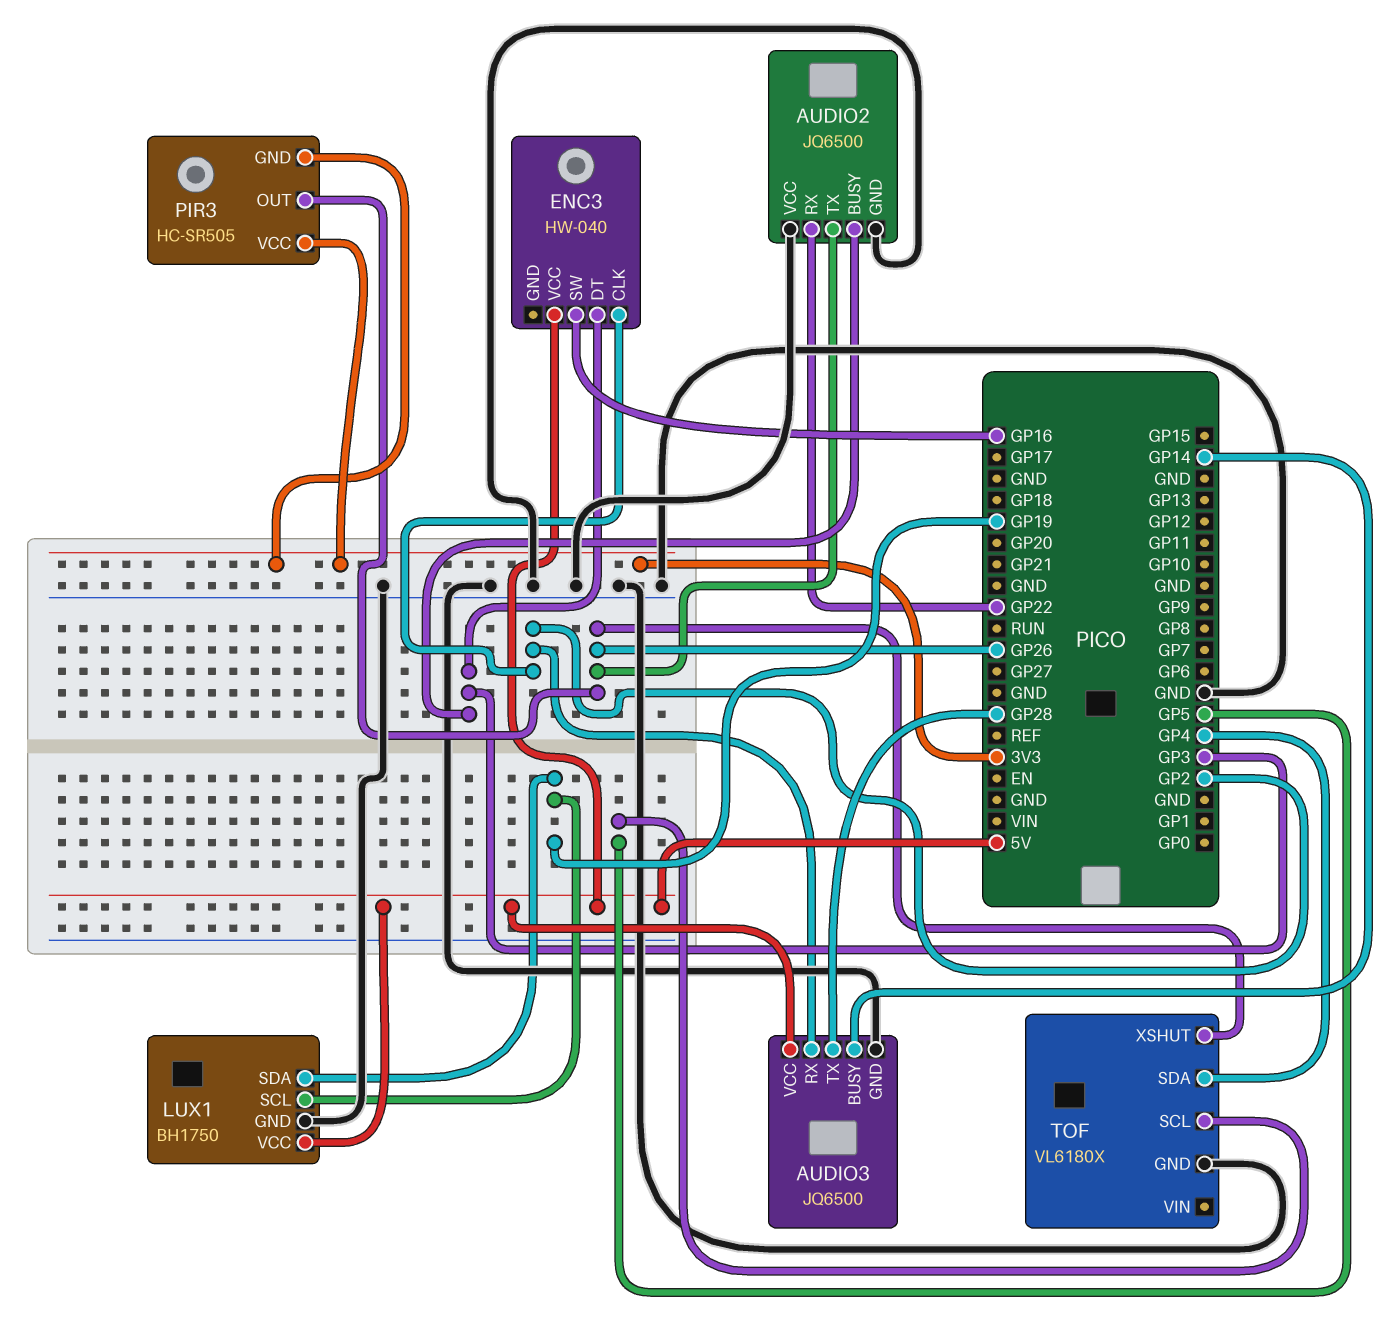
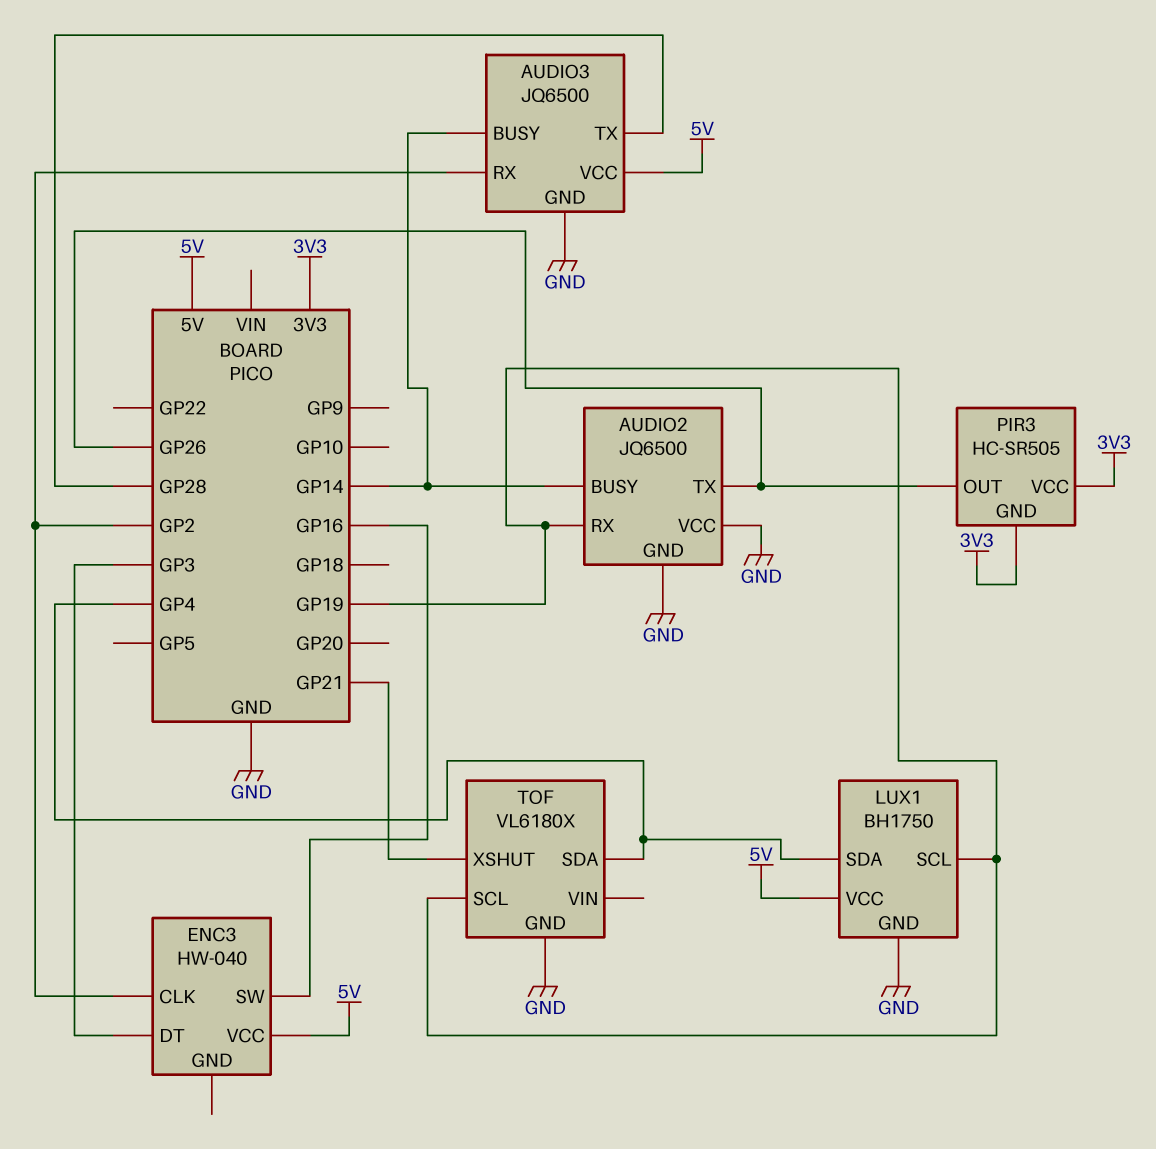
AUDIO2 pin BUSY: GP3 -> GP14
AUDIO2 pin RX: GP22 -> GP19
LUX1 pin SDA: GP19 -> GP4
TOF pin SCL: GP5 -> GP19
TOF pin XSHUT: GP26 -> GP21

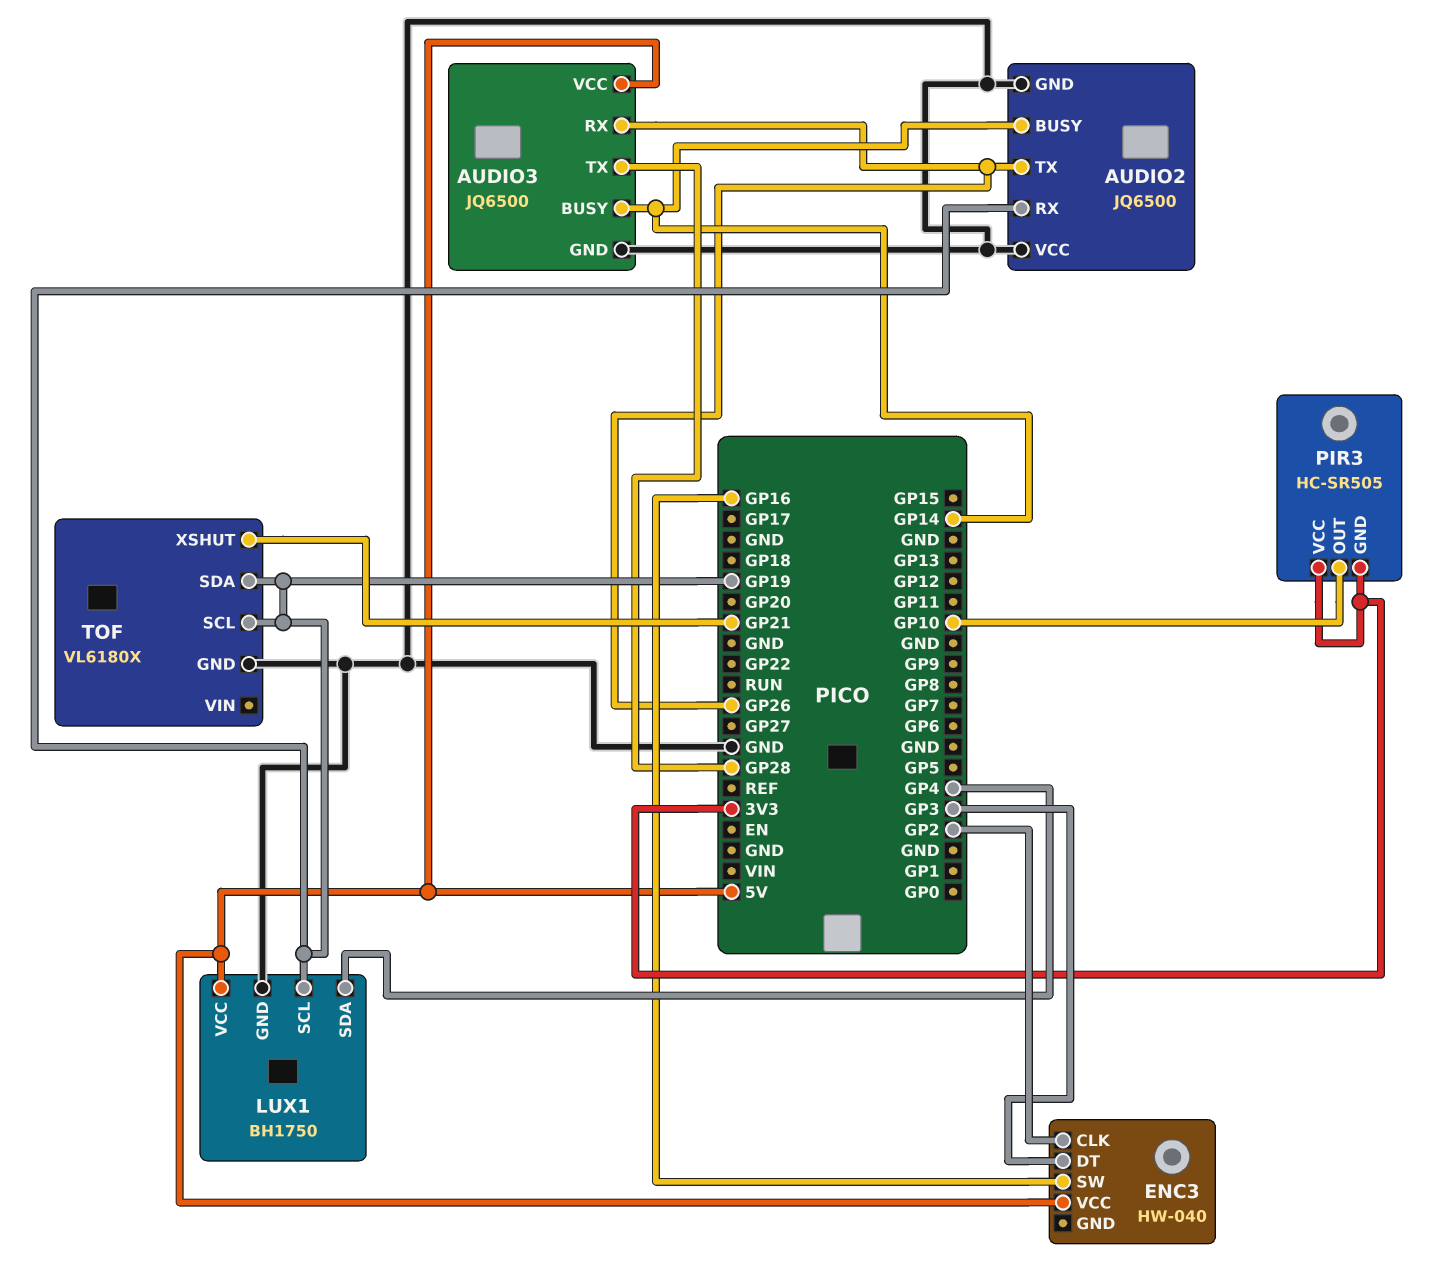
AUDIO3 pin RX: GP2 -> GP26
PIR3 pin OUT: GP26 -> GP10
TOF pin SDA: GP4 -> GP19

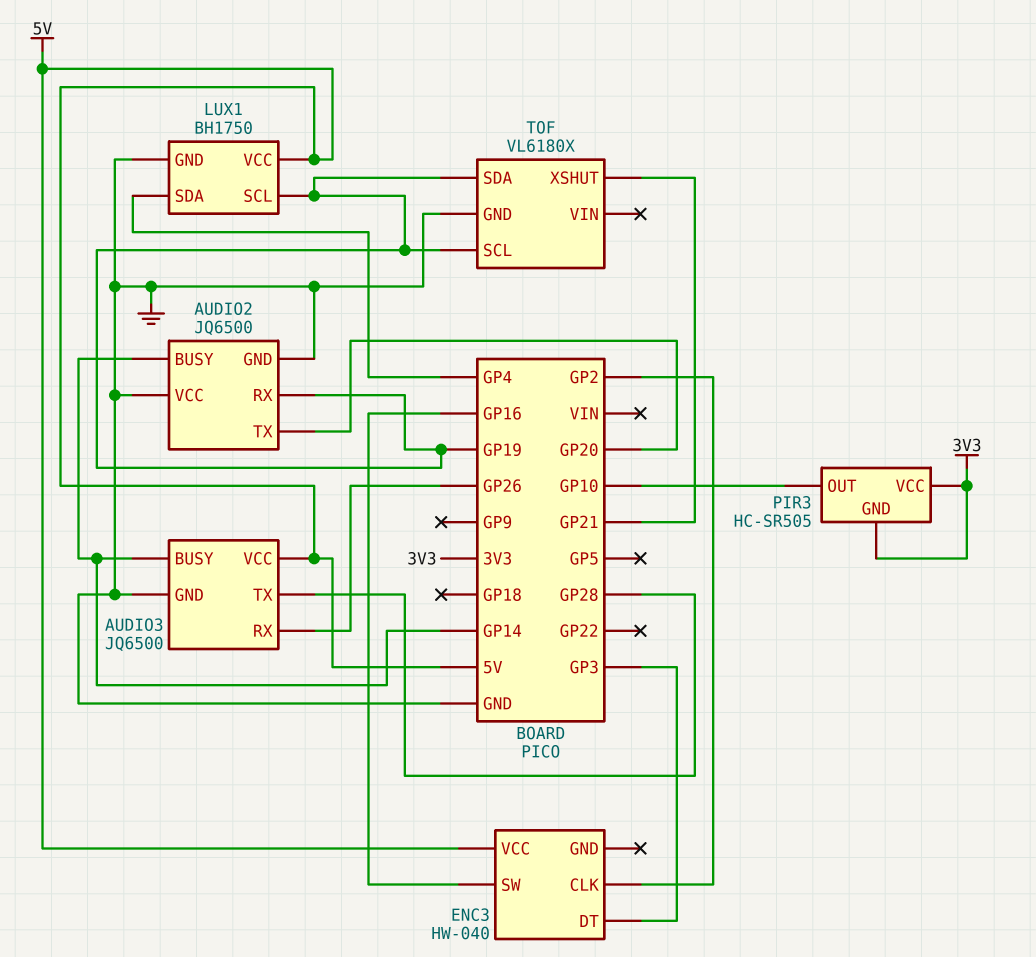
AUDIO2 pin TX: GP26 -> GP20

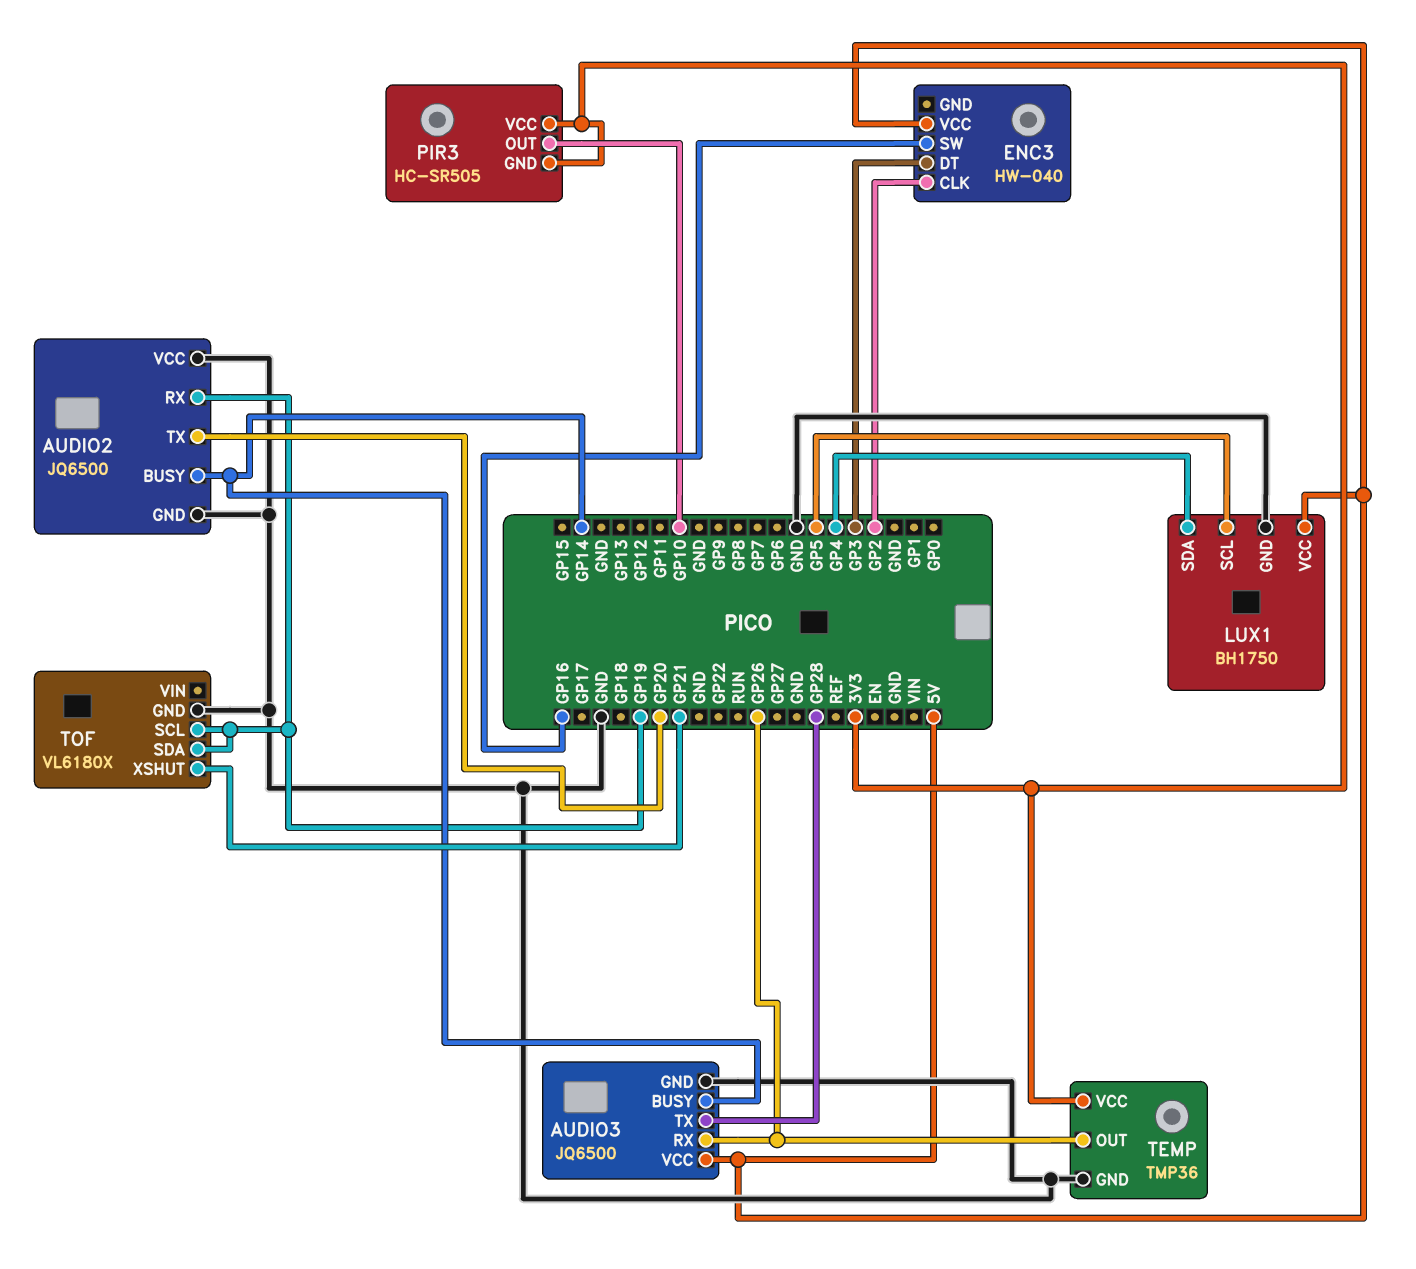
LUX1 pin SCL: GP19 -> GP5
TEMP: none -> TMP36
TEMP pin GND: none -> GND
TEMP pin OUT: none -> GP26
TEMP pin VCC: none -> 3V3

